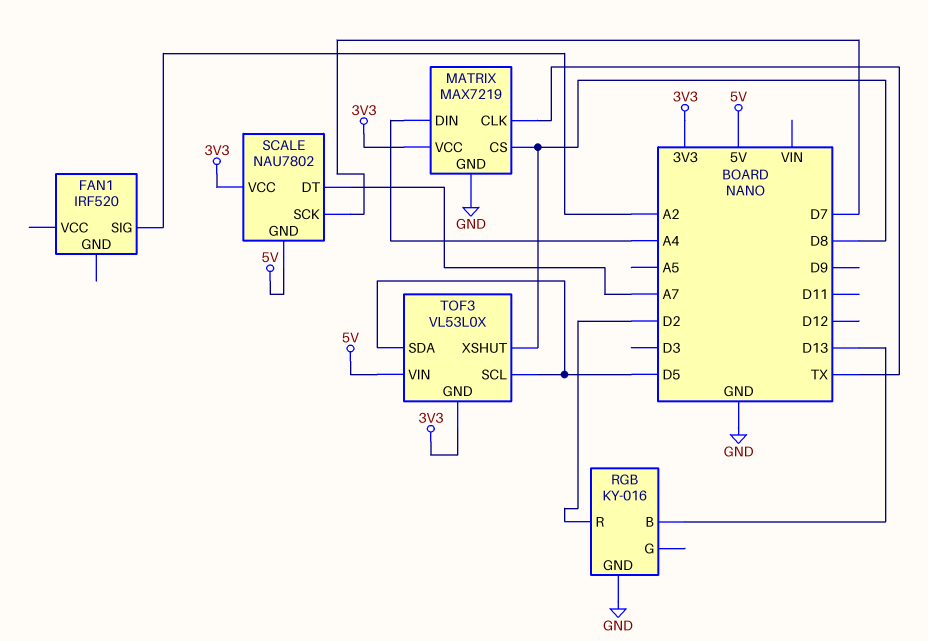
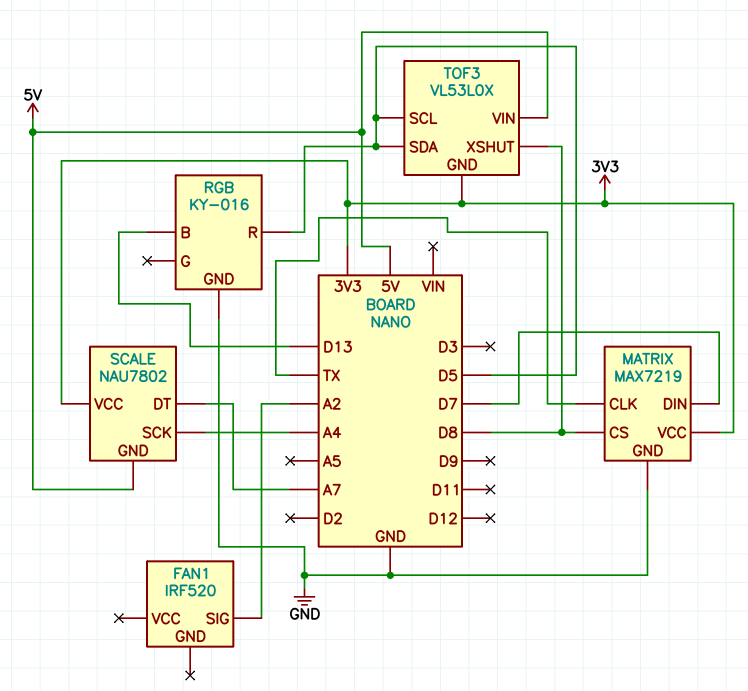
MATRIX pin DIN: A4 -> D7
RGB pin R: D2 -> D5
SCALE pin SCK: D7 -> A4

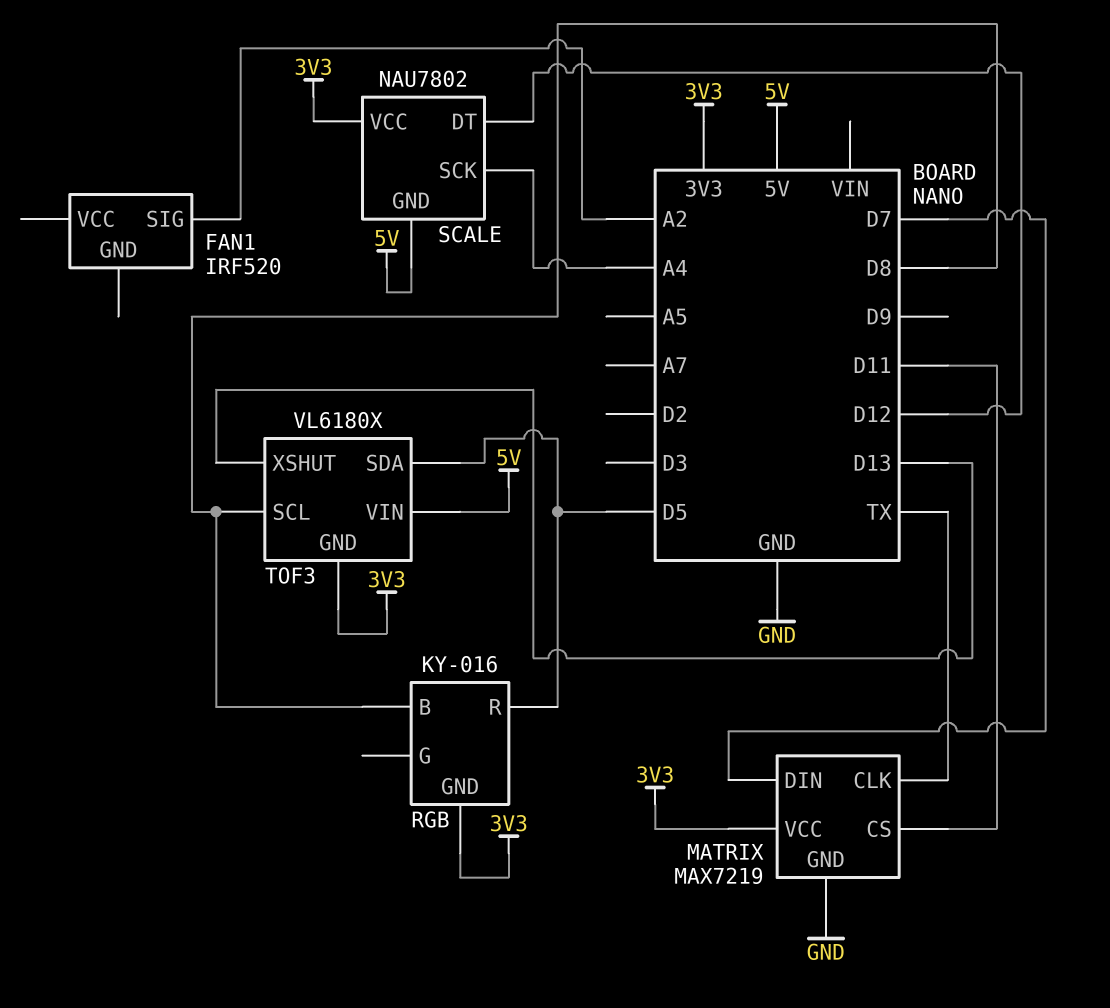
MATRIX pin CS: D8 -> D11
RGB pin B: D13 -> D8
RGB pin GND: GND -> 3V3
SCALE pin DT: A7 -> D12
TOF3: VL53L0X -> VL6180X
TOF3 pin SCL: D5 -> D8
TOF3 pin XSHUT: D8 -> D13

